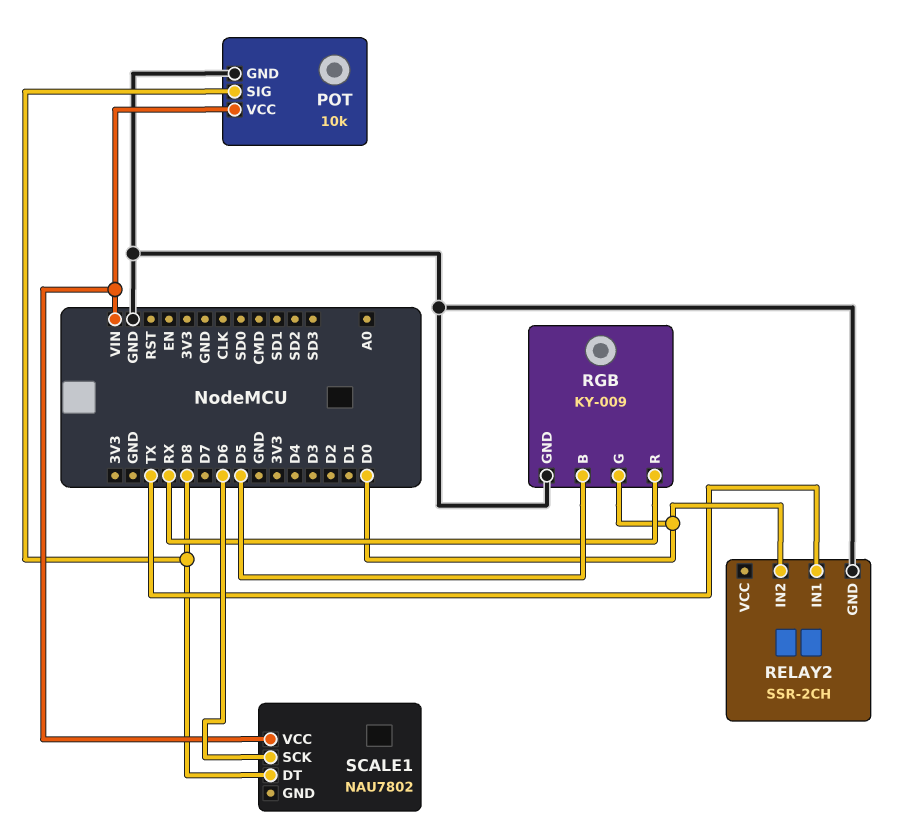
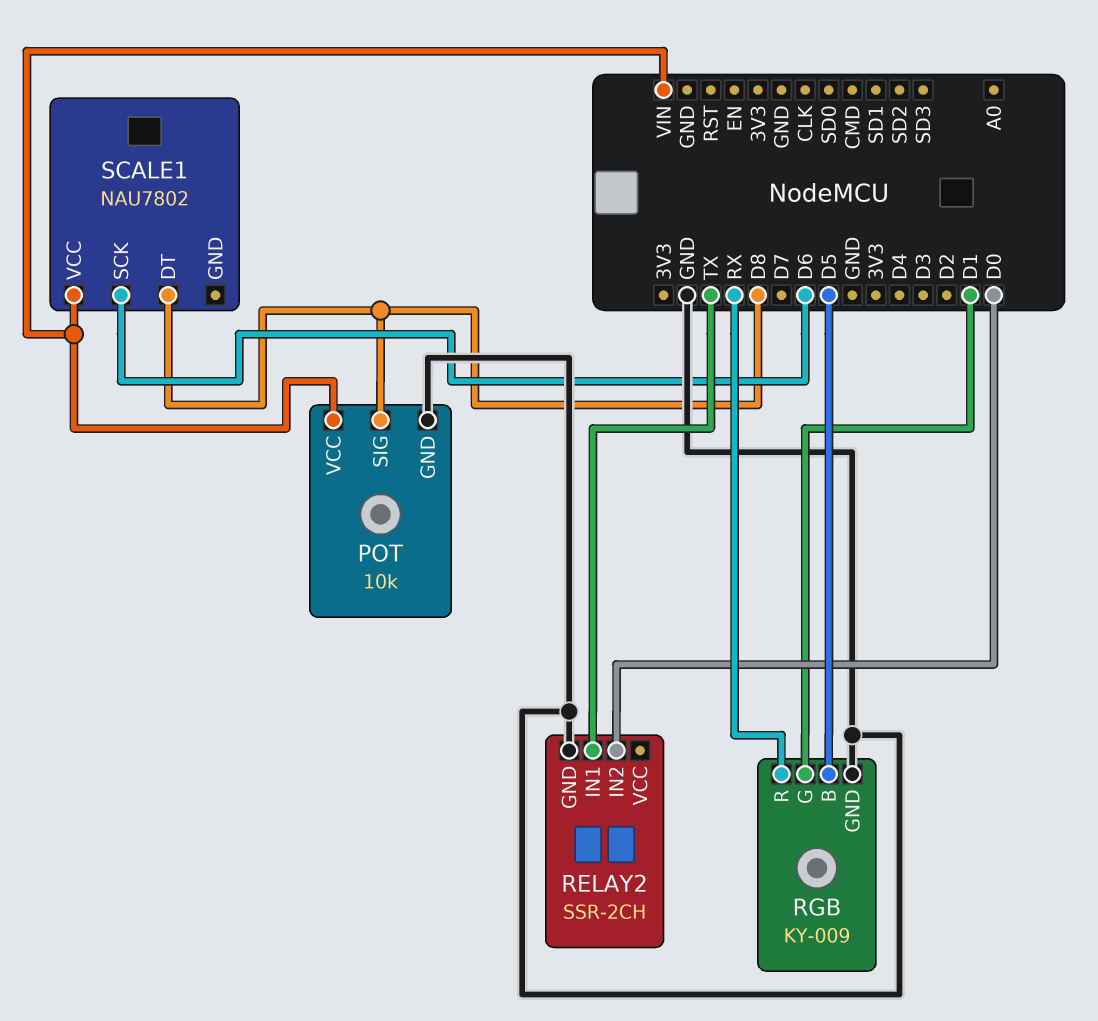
RGB pin G: D0 -> D1

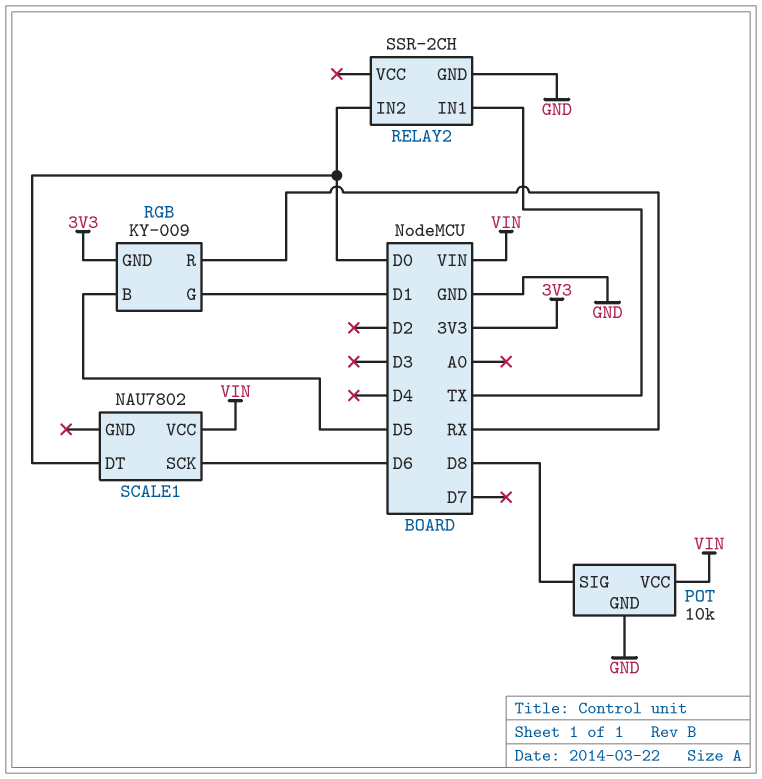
RGB pin GND: GND -> 3V3
SCALE1 pin DT: D8 -> D0

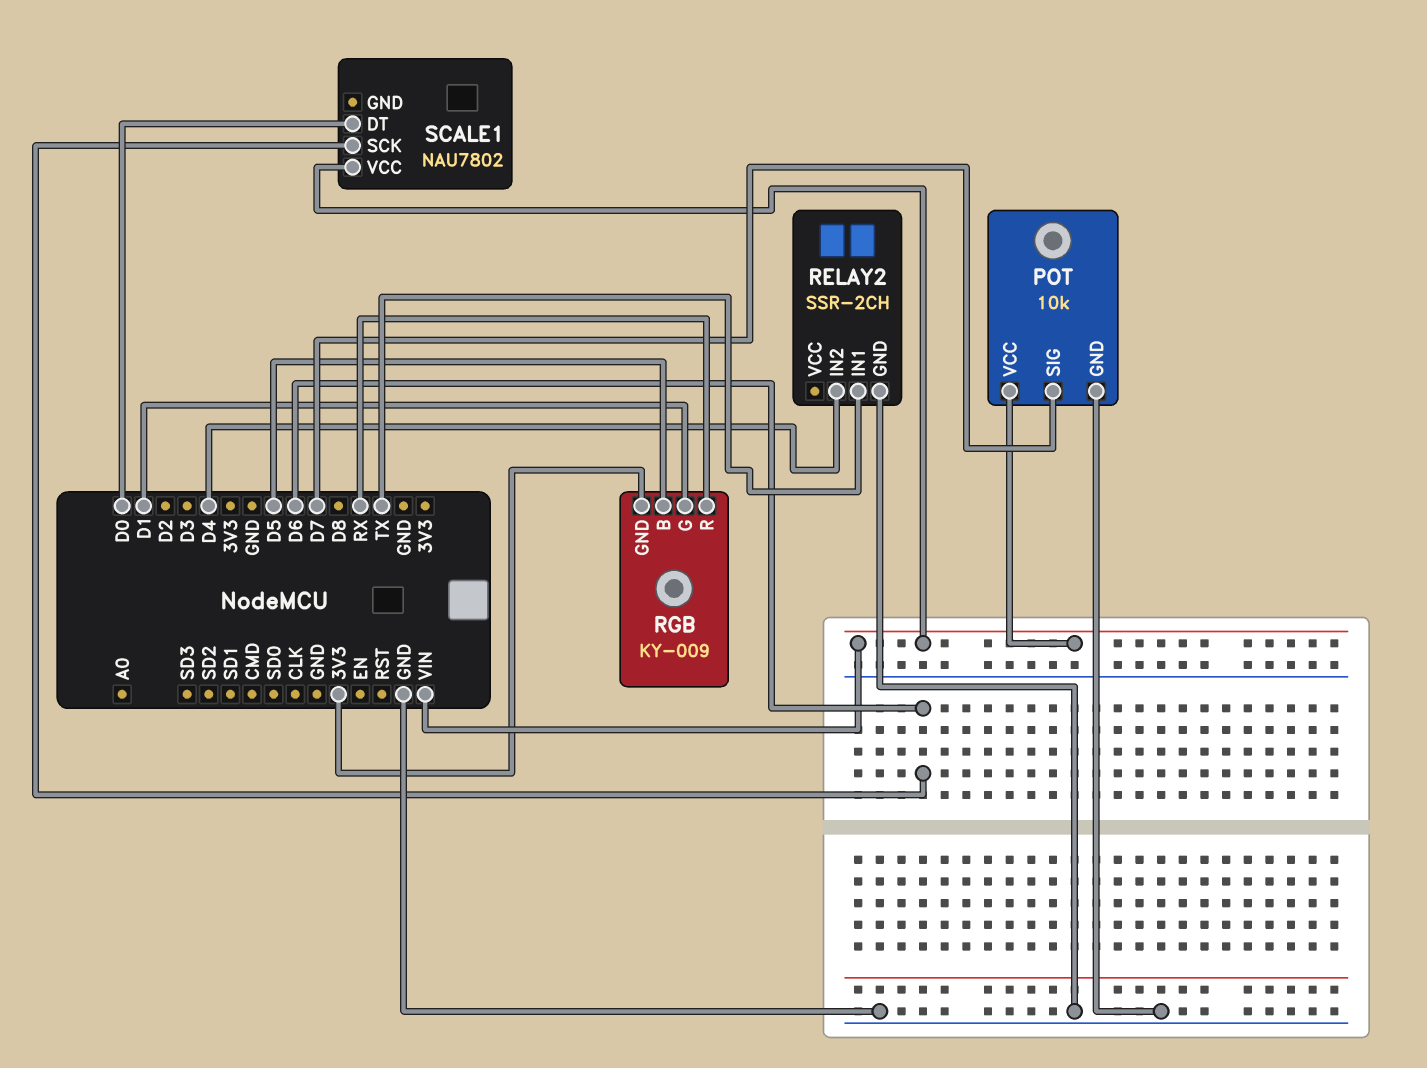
POT pin SIG: D8 -> D7
RELAY2 pin IN2: D0 -> D4

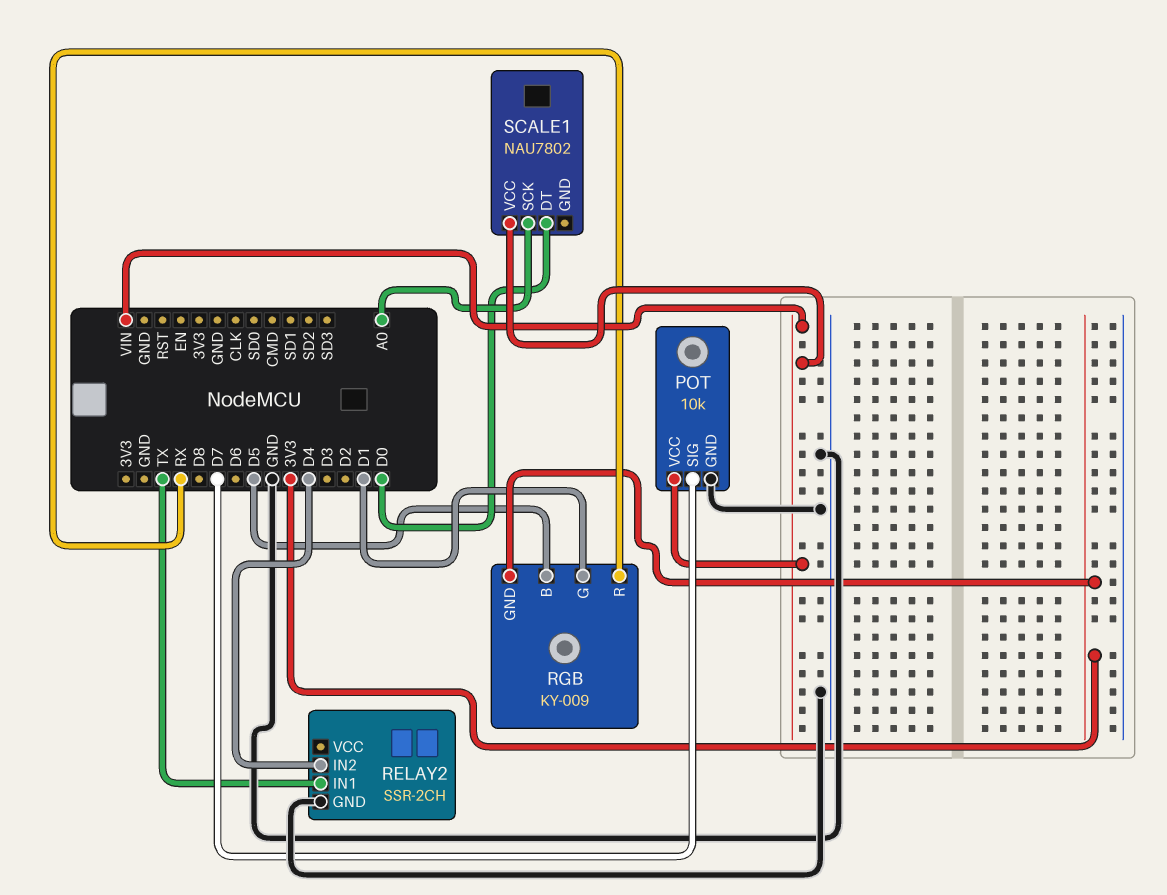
SCALE1 pin SCK: D6 -> A0

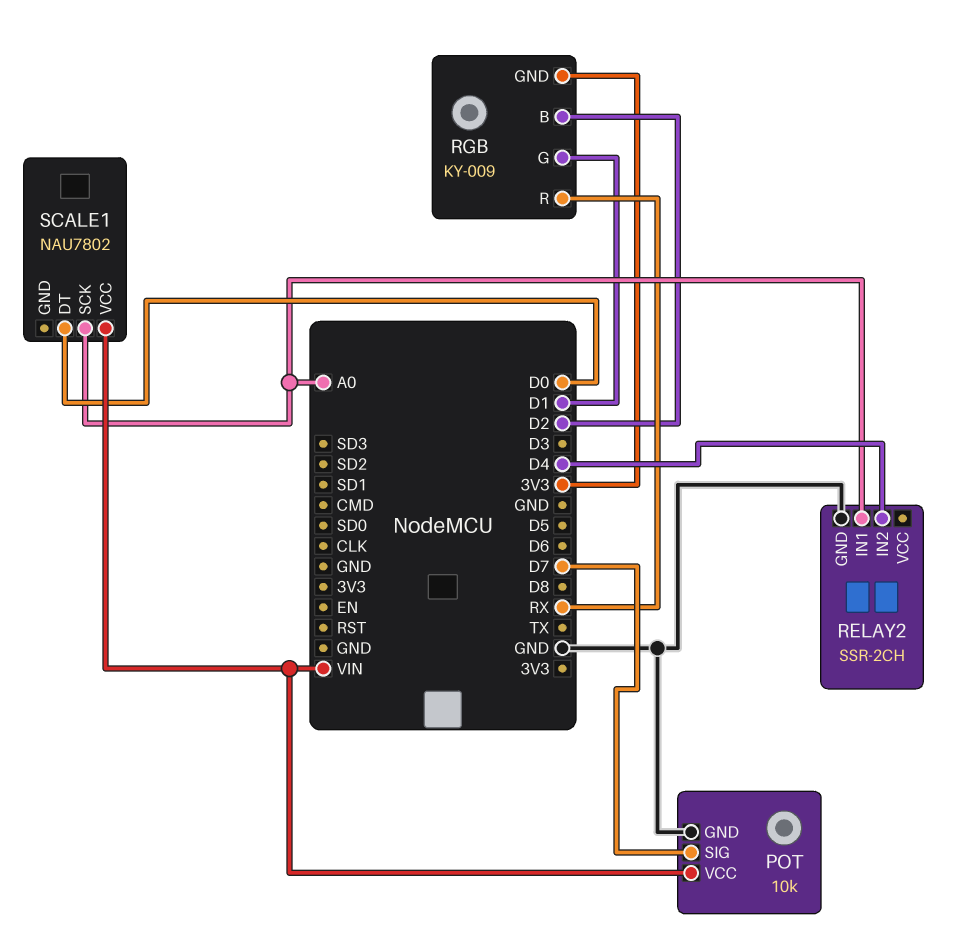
RELAY2 pin IN1: TX -> A0
RGB pin B: D5 -> D2

